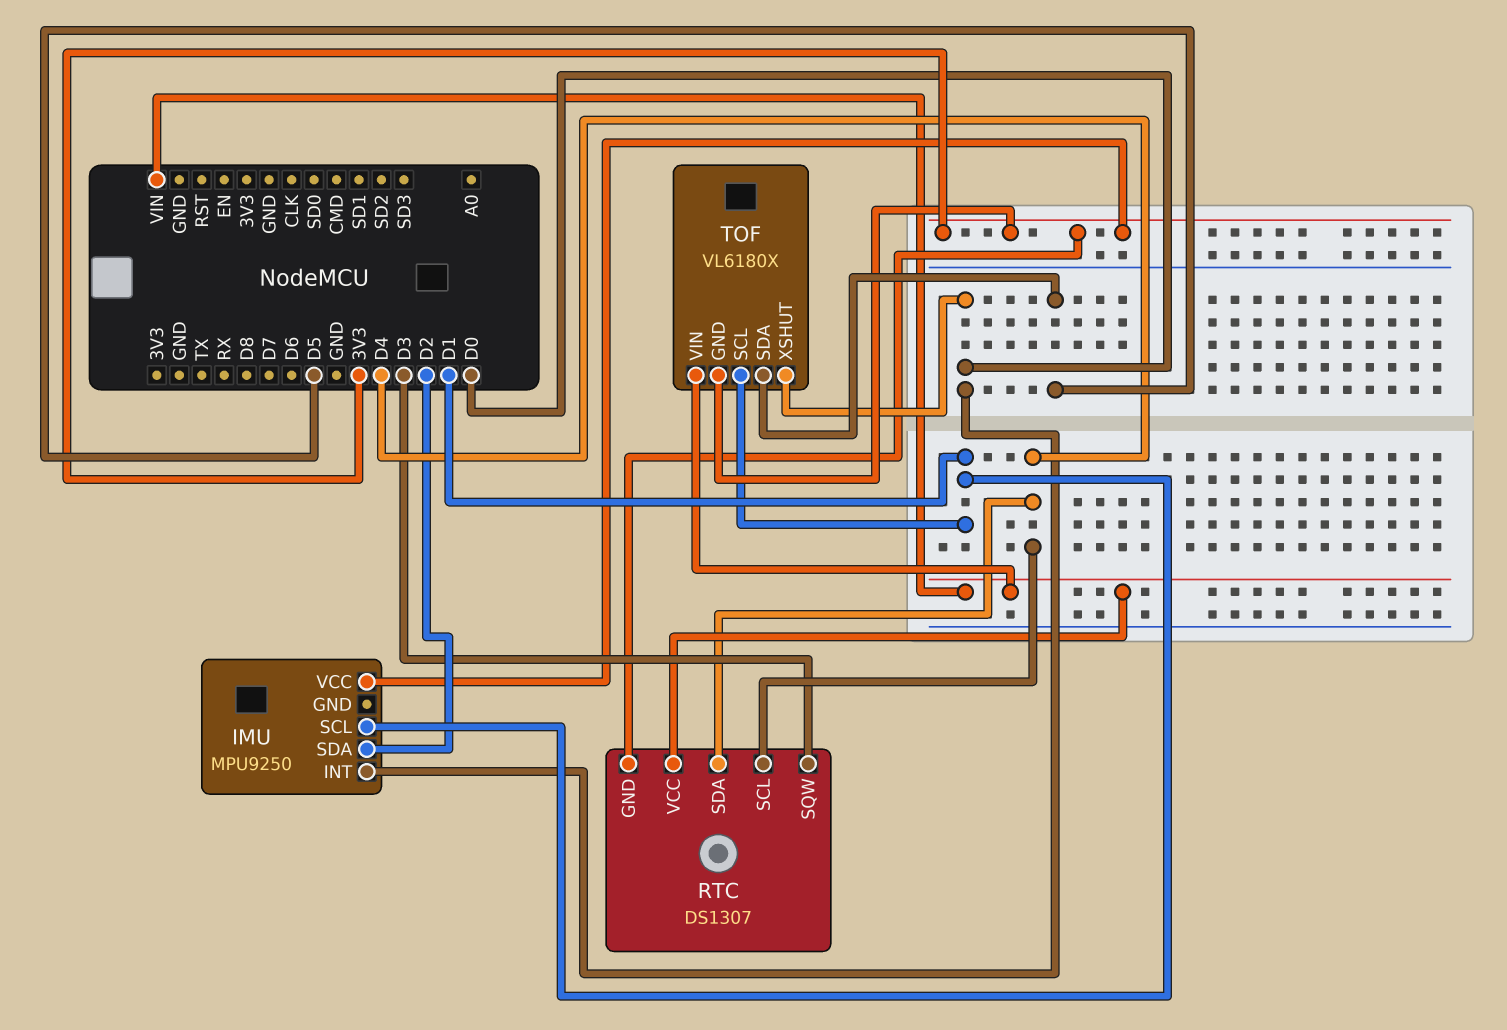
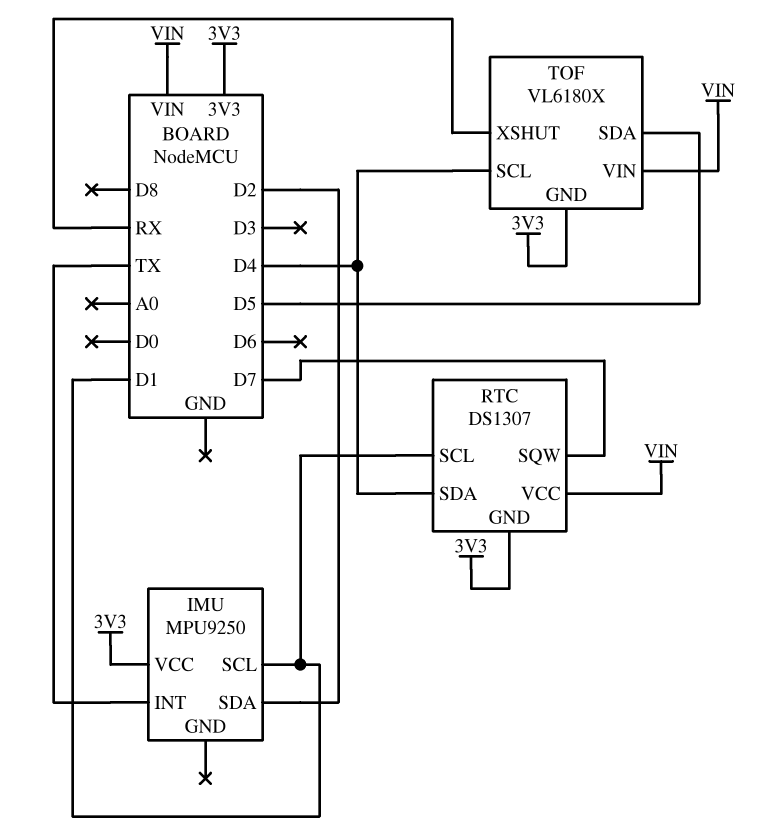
IMU pin INT: D0 -> TX
RTC pin SCL: D4 -> D1
RTC pin SQW: D3 -> D7
TOF pin SCL: D1 -> D4
TOF pin XSHUT: D0 -> RX

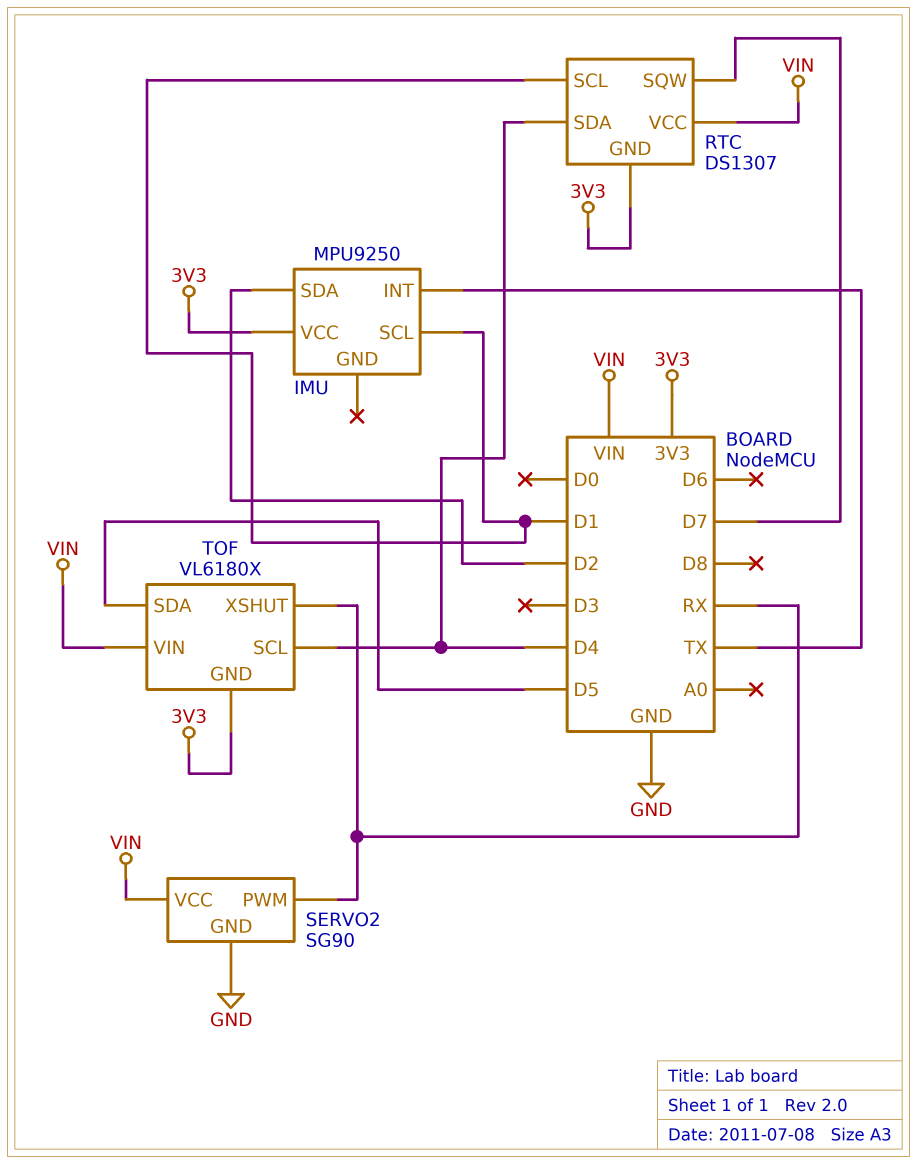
SERVO2: none -> SG90
SERVO2 pin GND: none -> GND
SERVO2 pin PWM: none -> RX
SERVO2 pin VCC: none -> VIN

